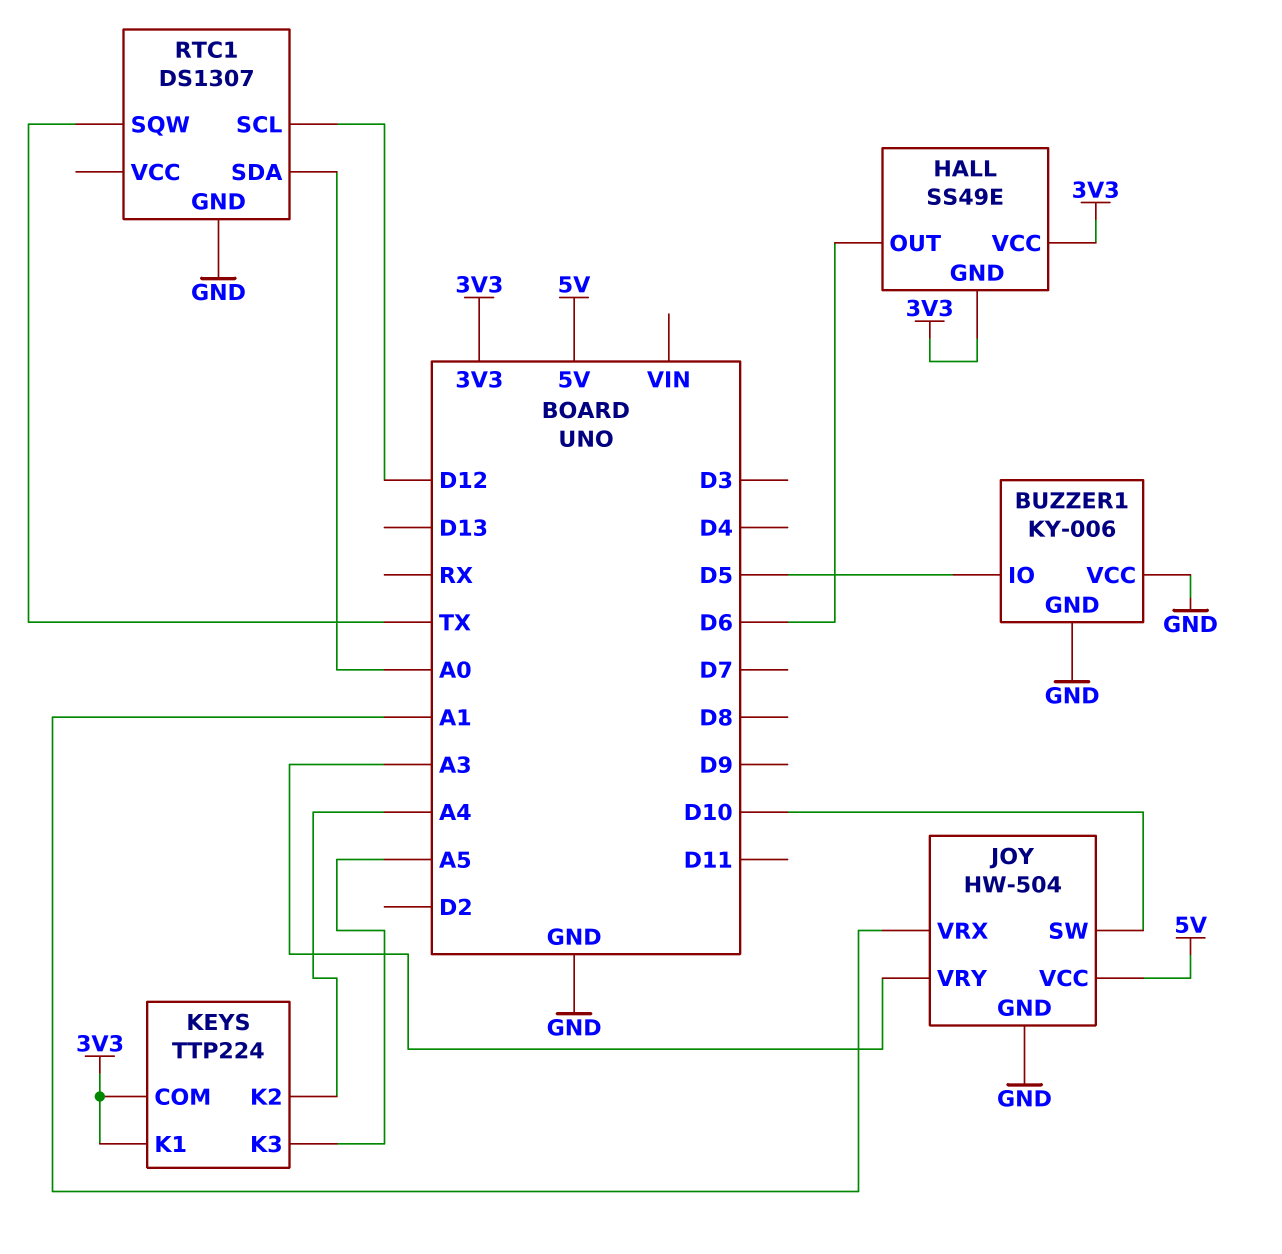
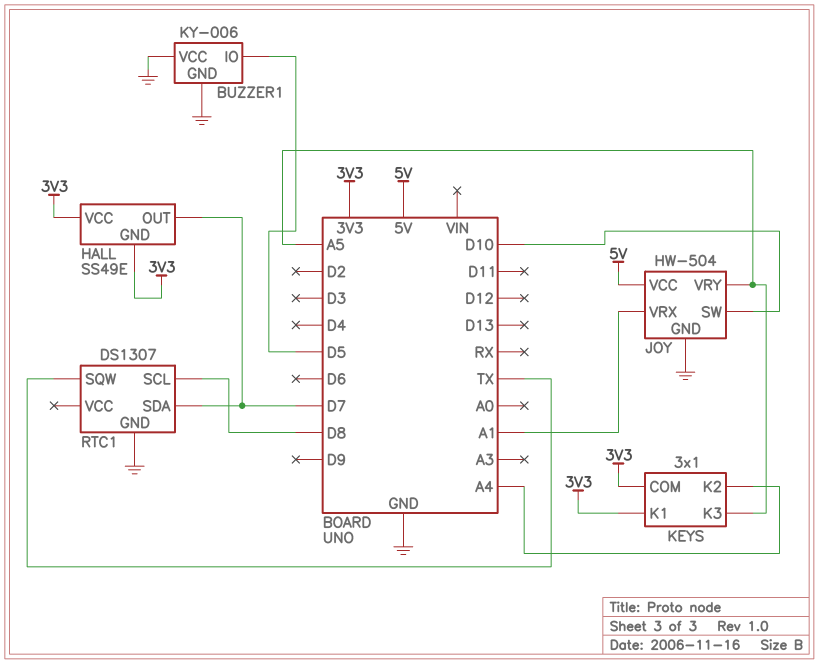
HALL pin OUT: D6 -> D7
JOY pin VRY: A3 -> A5
KEYS: TTP224 -> 3x1
RTC1 pin SCL: D12 -> D8
RTC1 pin SDA: A0 -> D7

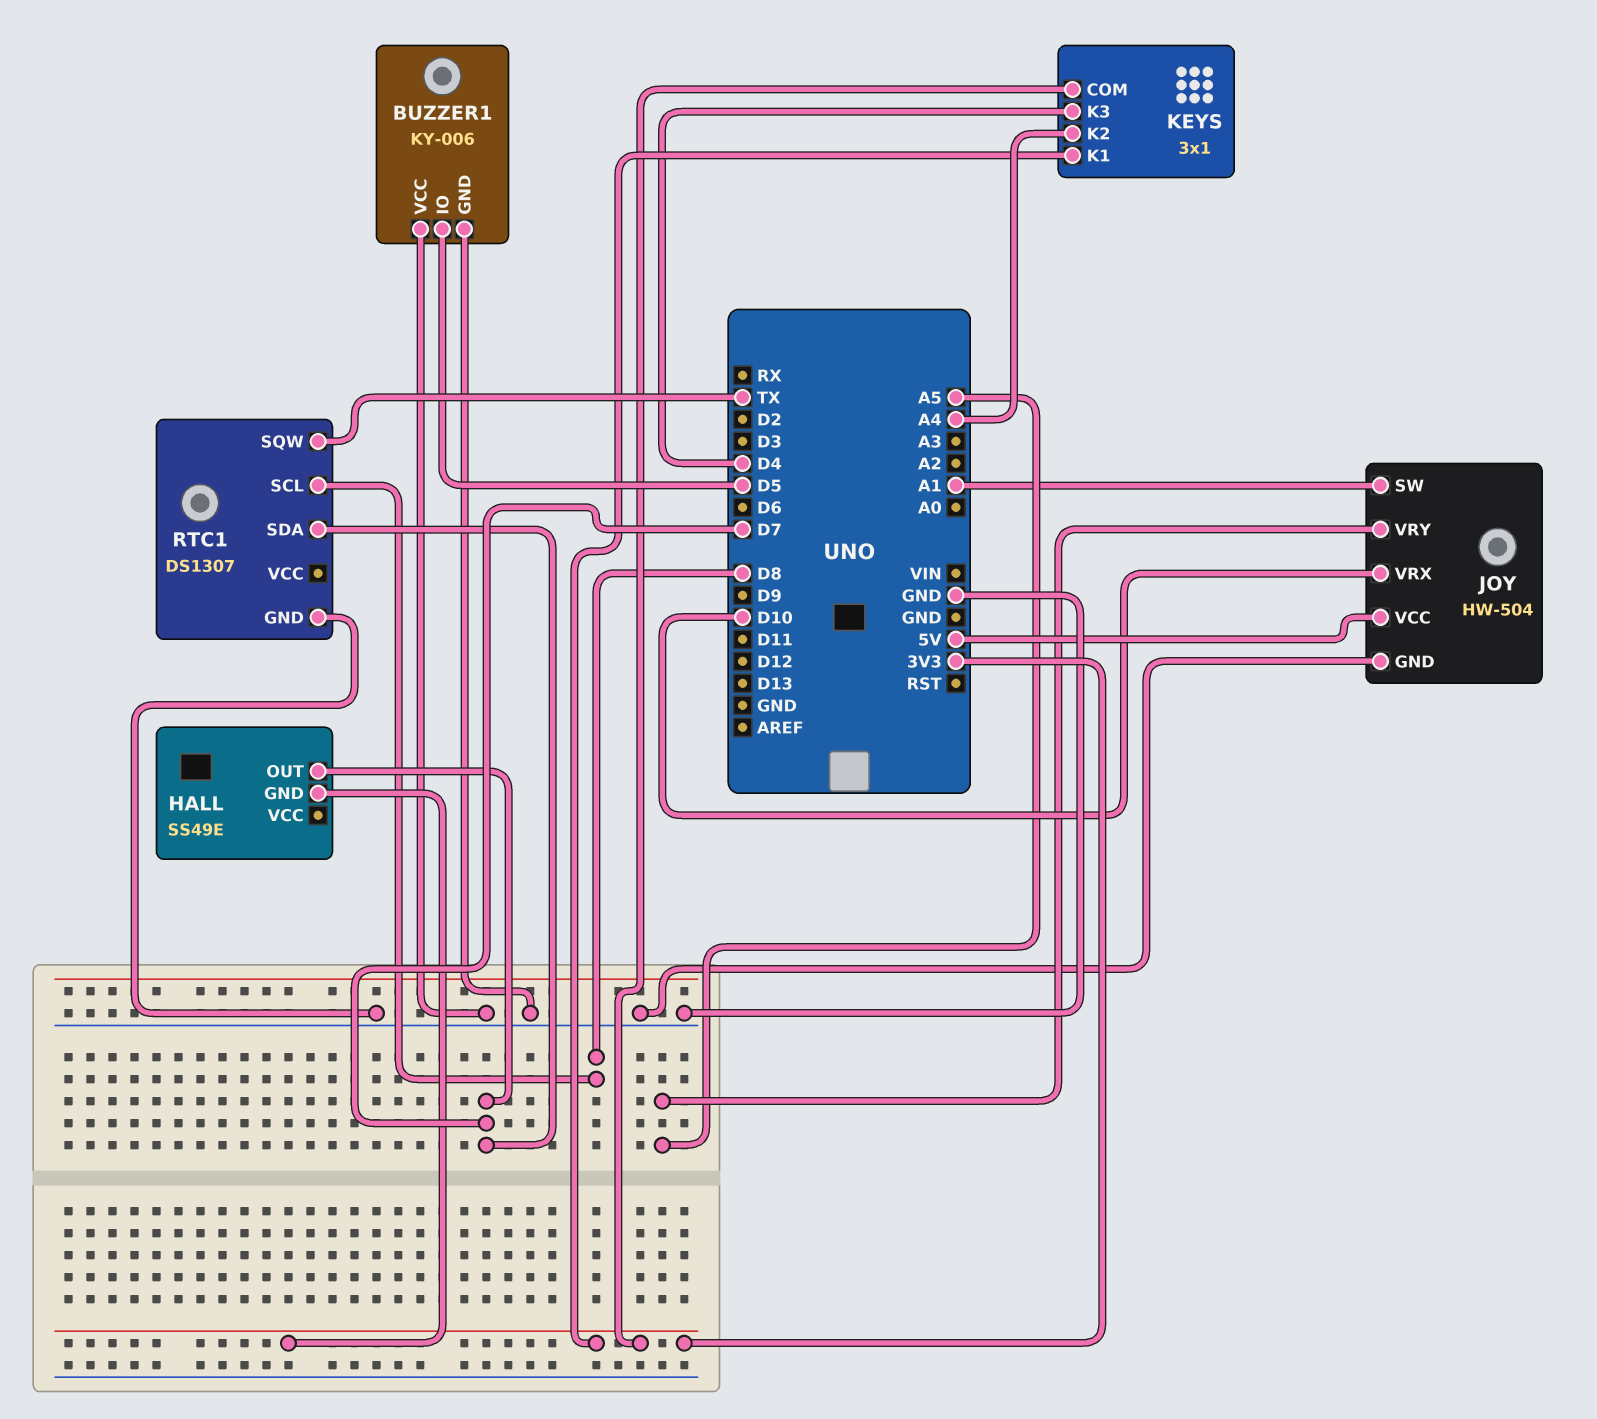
HALL pin VCC: 3V3 -> none
JOY pin SW: D10 -> A1
JOY pin VRX: A1 -> D10
KEYS pin K3: A5 -> D4

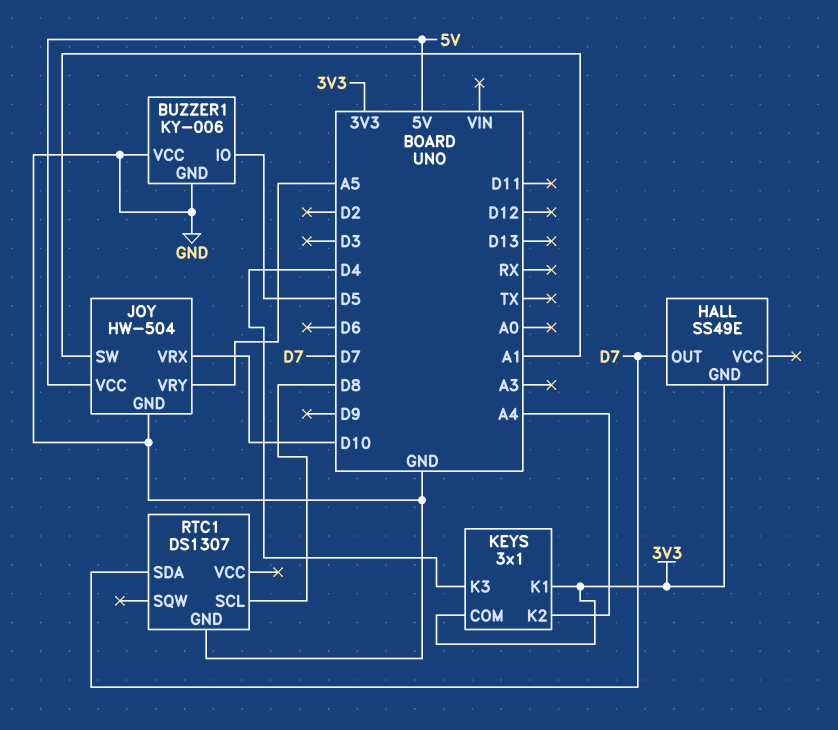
RTC1 pin SQW: TX -> none

